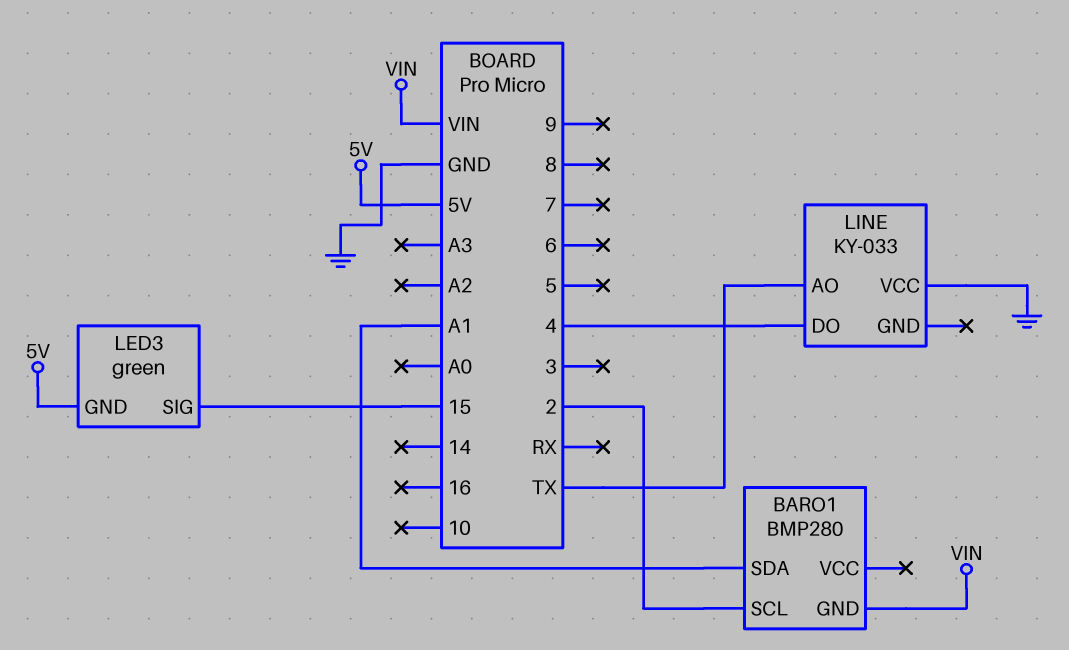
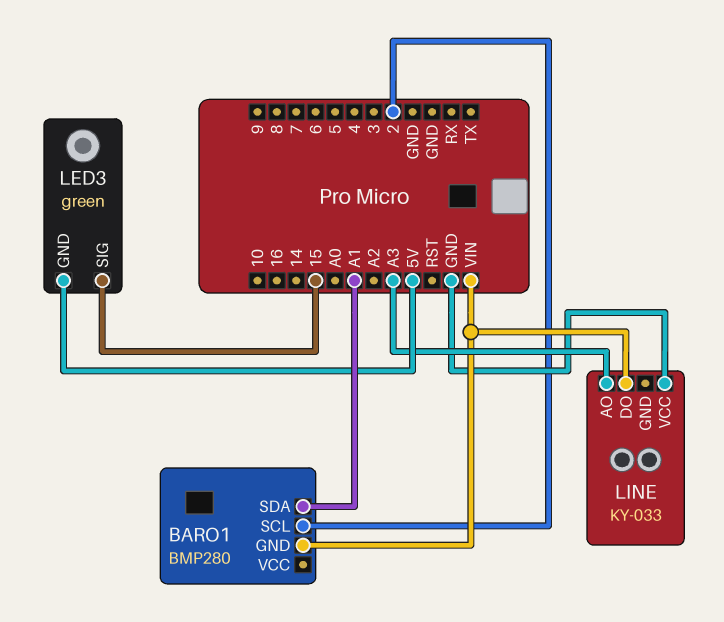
LINE pin AO: TX -> A3
LINE pin DO: 4 -> VIN

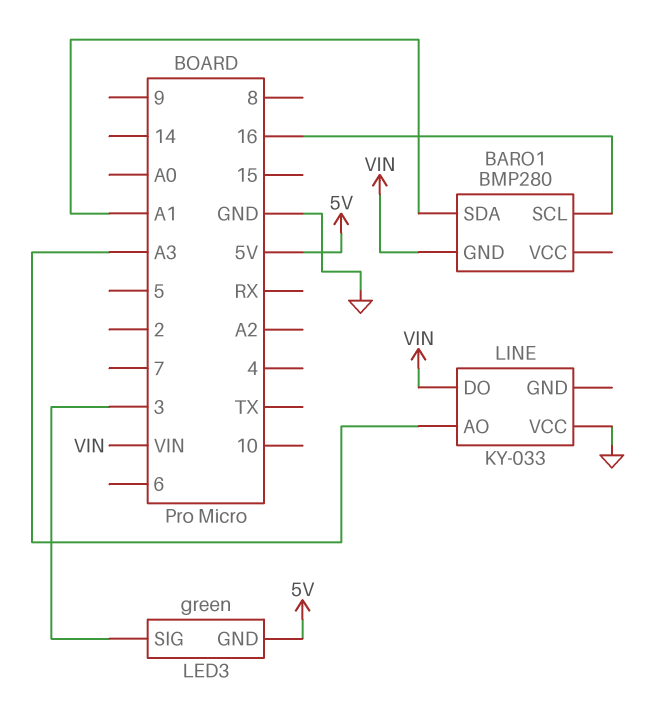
BARO1 pin SCL: 2 -> 16
LED3 pin SIG: 15 -> 3

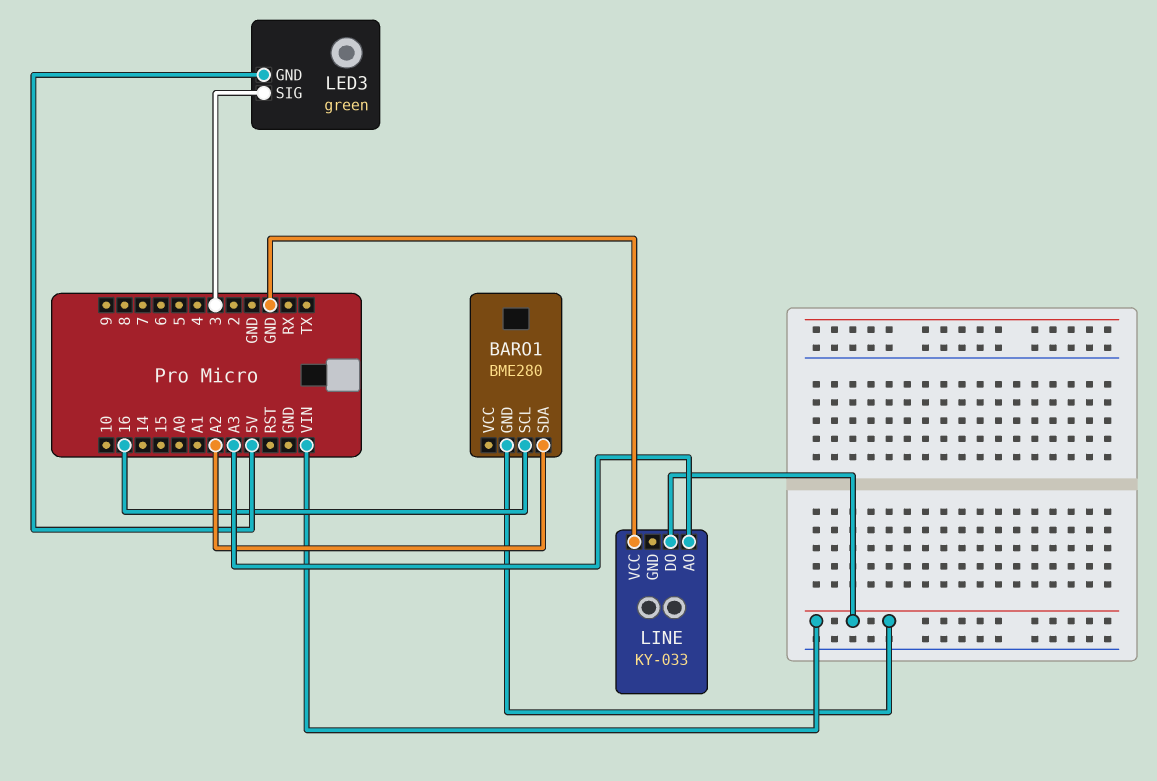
BARO1: BMP280 -> BME280
BARO1 pin SDA: A1 -> A2

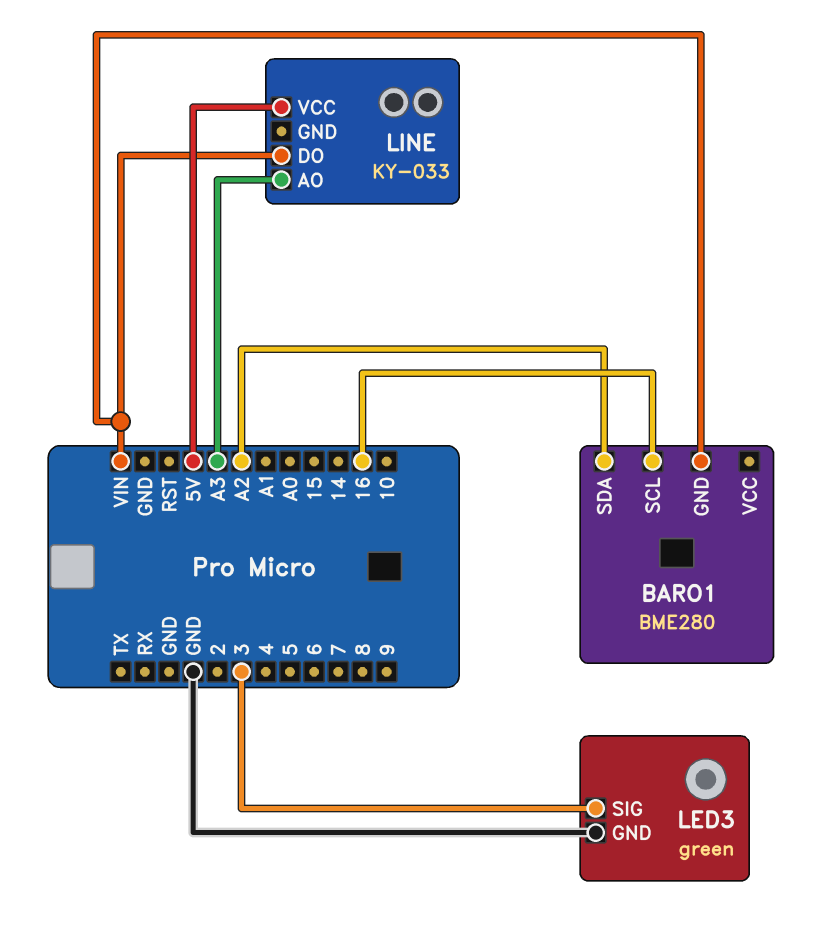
LED3 pin GND: 5V -> GND
LINE pin VCC: GND -> 5V

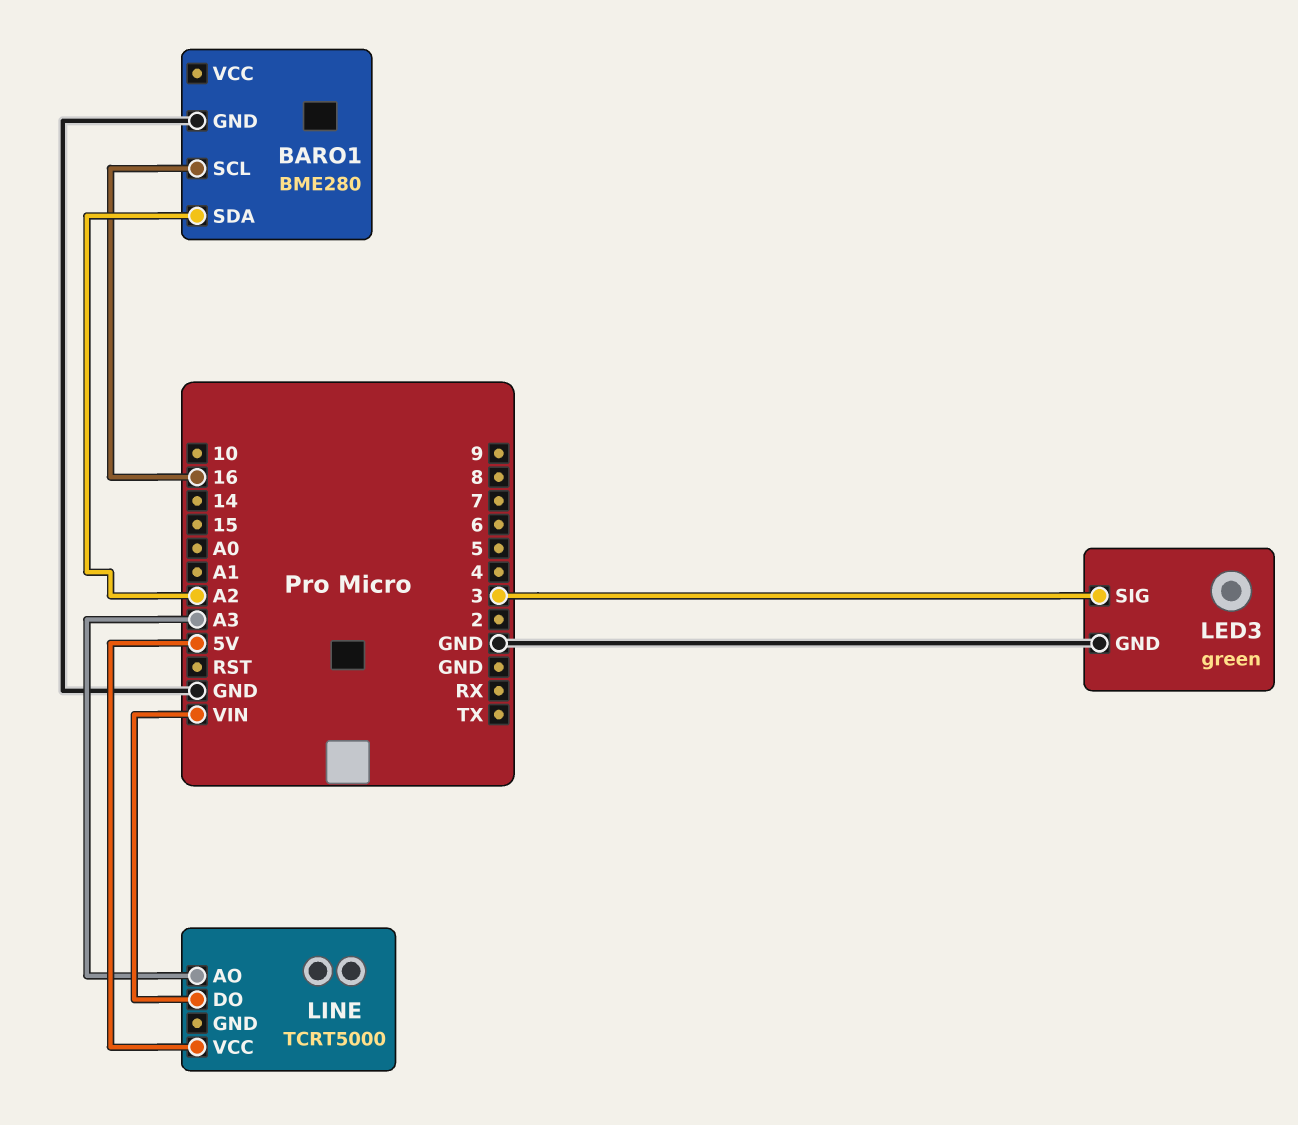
BARO1 pin GND: VIN -> GND
LINE: KY-033 -> TCRT5000

